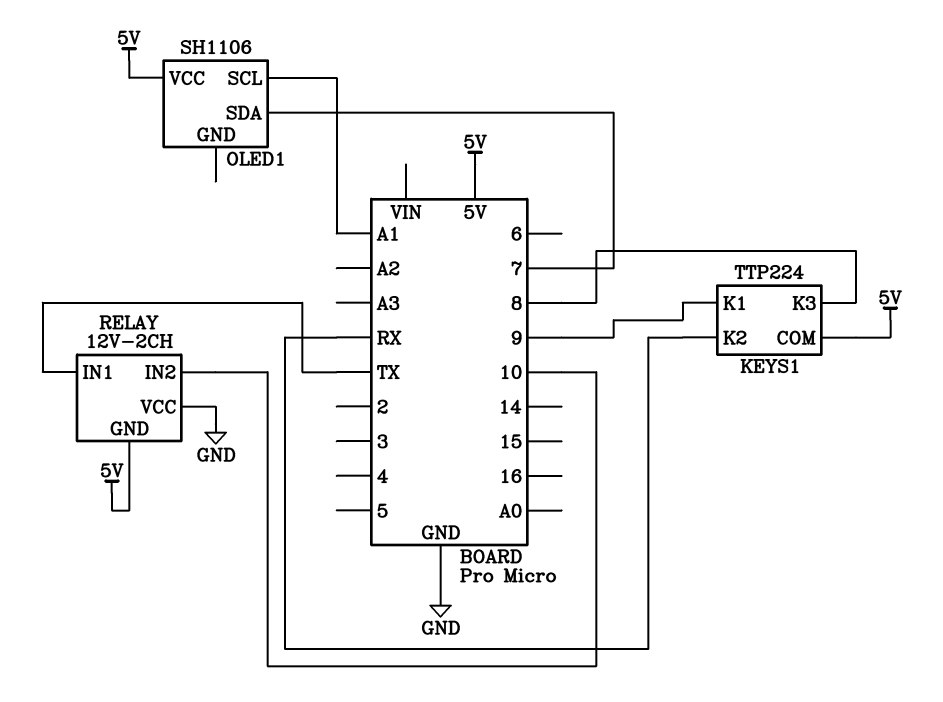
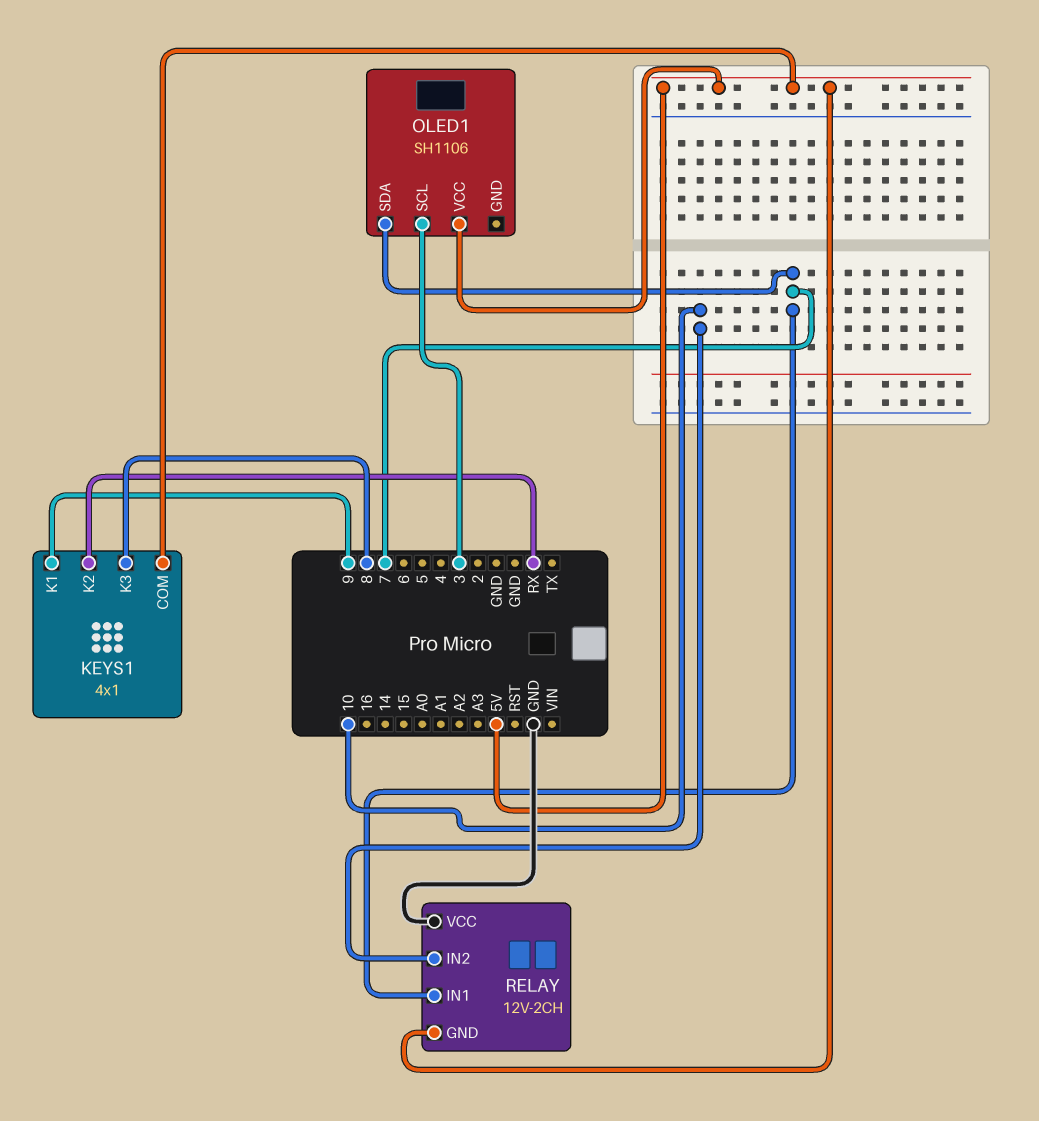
KEYS1: TTP224 -> 4x1
OLED1 pin SCL: A1 -> 3
RELAY pin IN1: TX -> 7

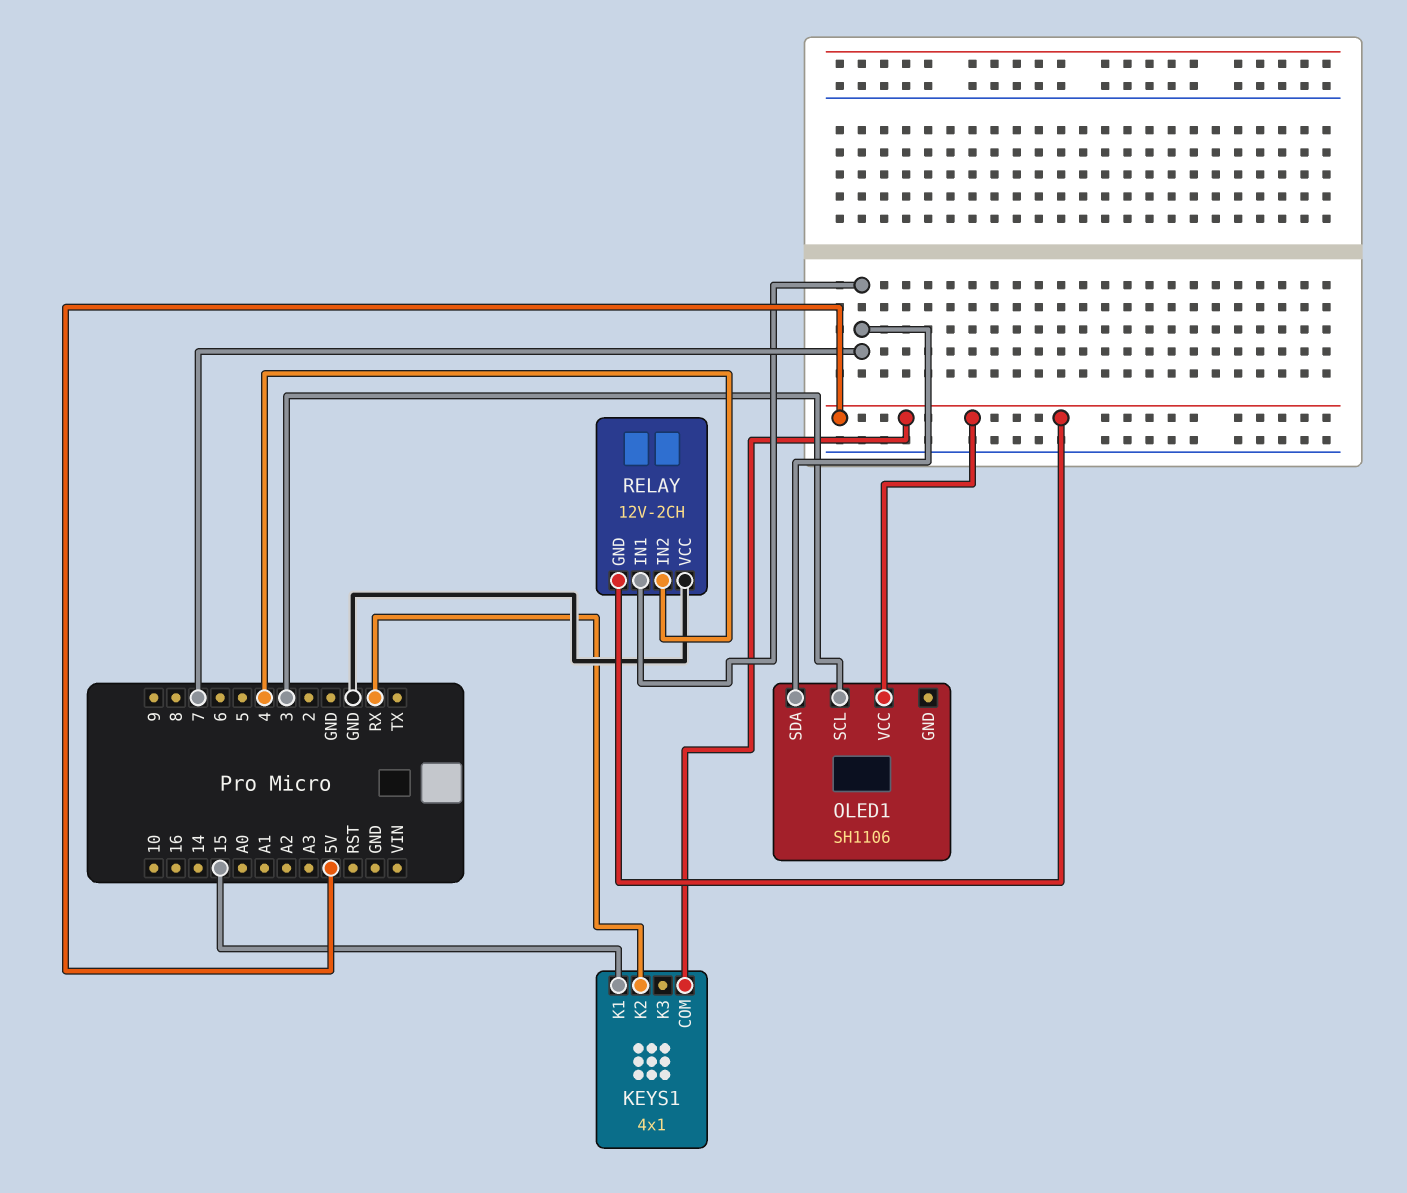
KEYS1 pin K1: 9 -> 15
KEYS1 pin K3: 8 -> none
RELAY pin IN2: 10 -> 4

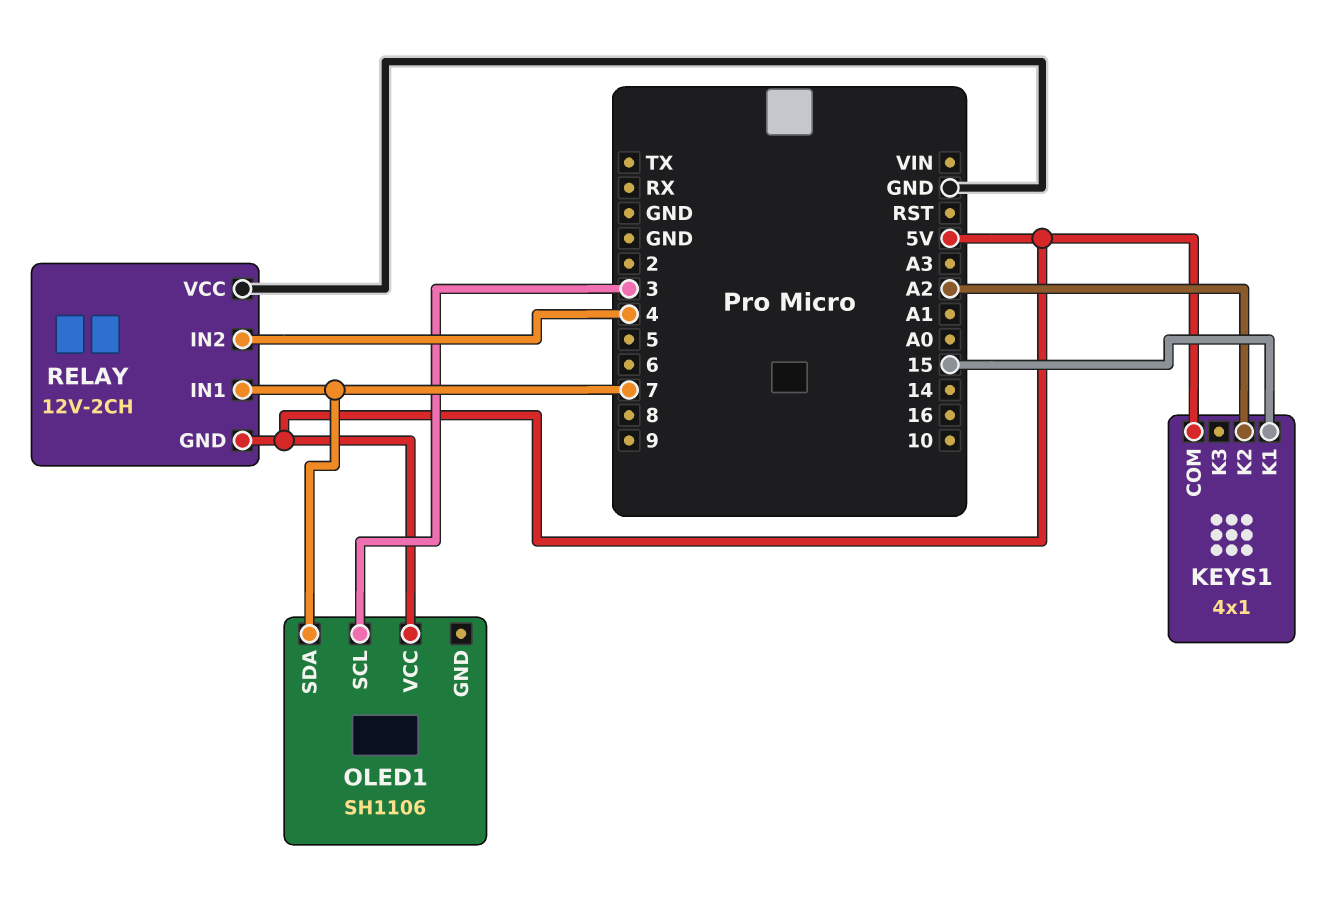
KEYS1 pin K2: RX -> A2

